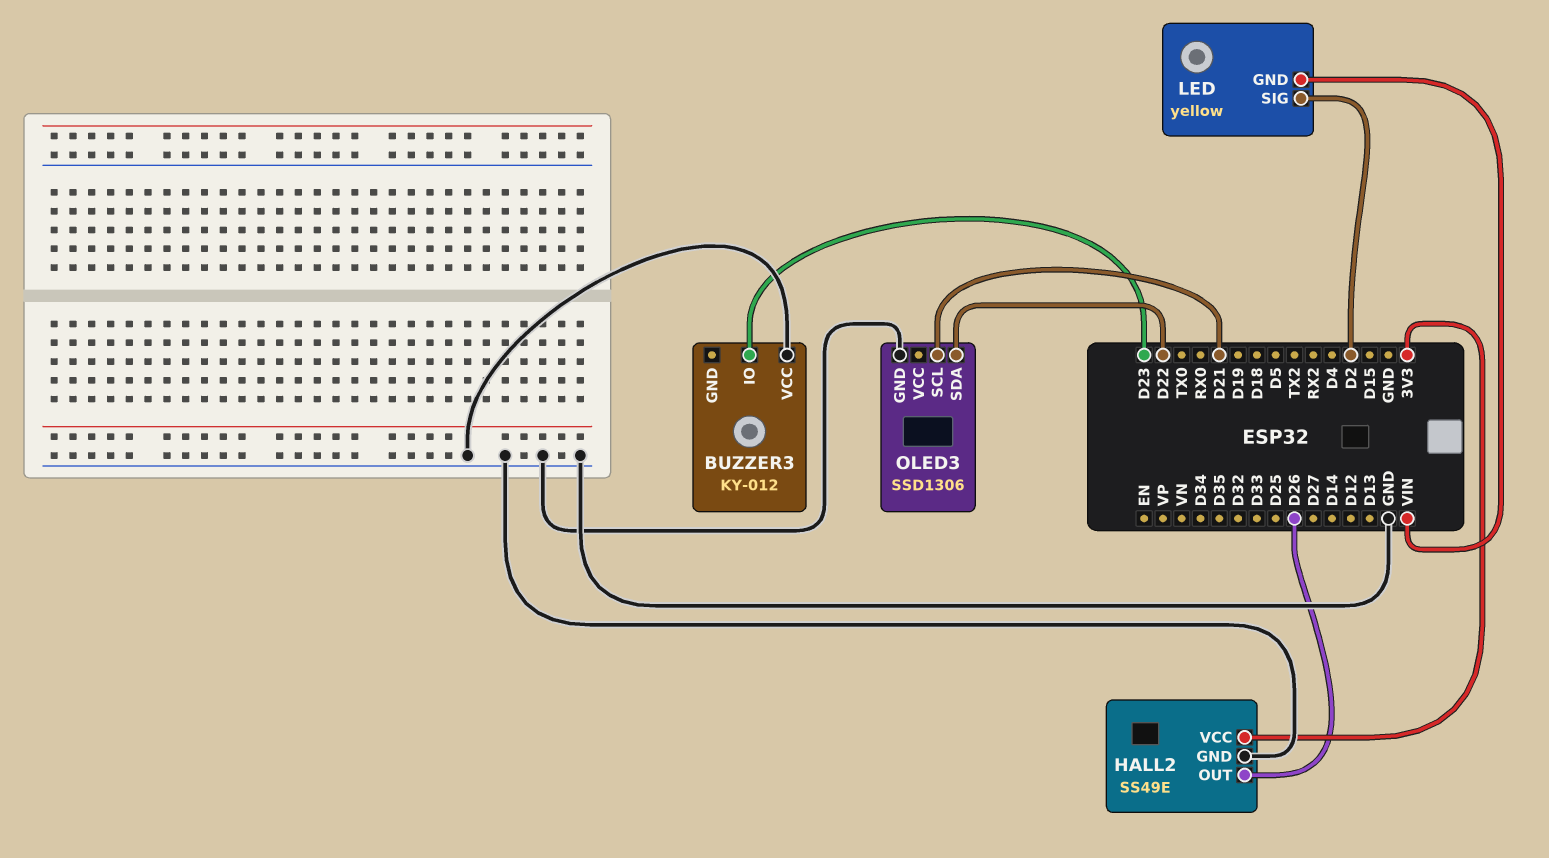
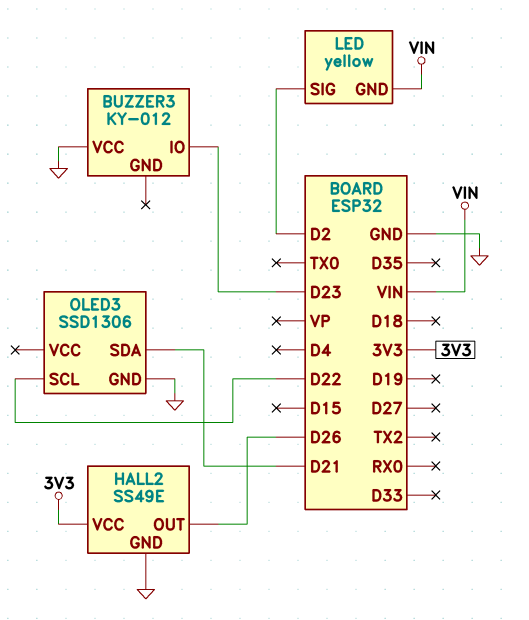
OLED3 pin SCL: D21 -> D22
OLED3 pin SDA: D22 -> D21

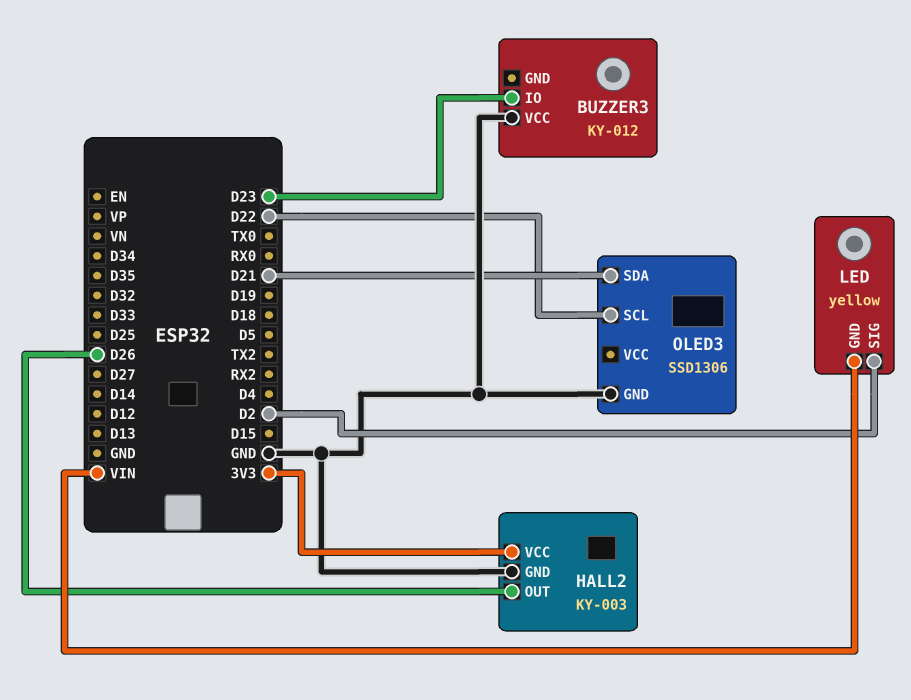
HALL2: SS49E -> KY-003

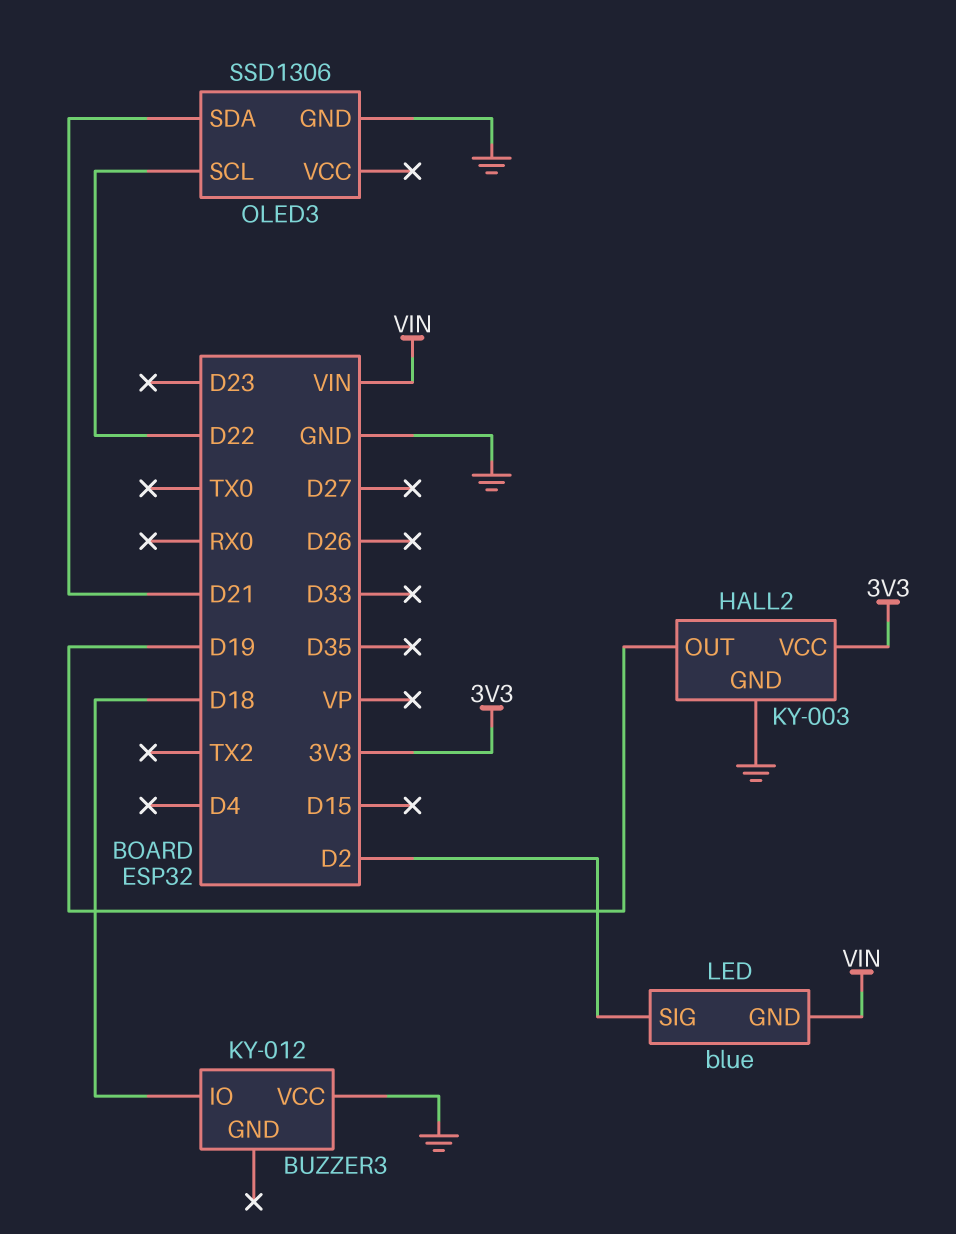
BUZZER3 pin IO: D23 -> D18
HALL2 pin OUT: D26 -> D19
LED: yellow -> blue

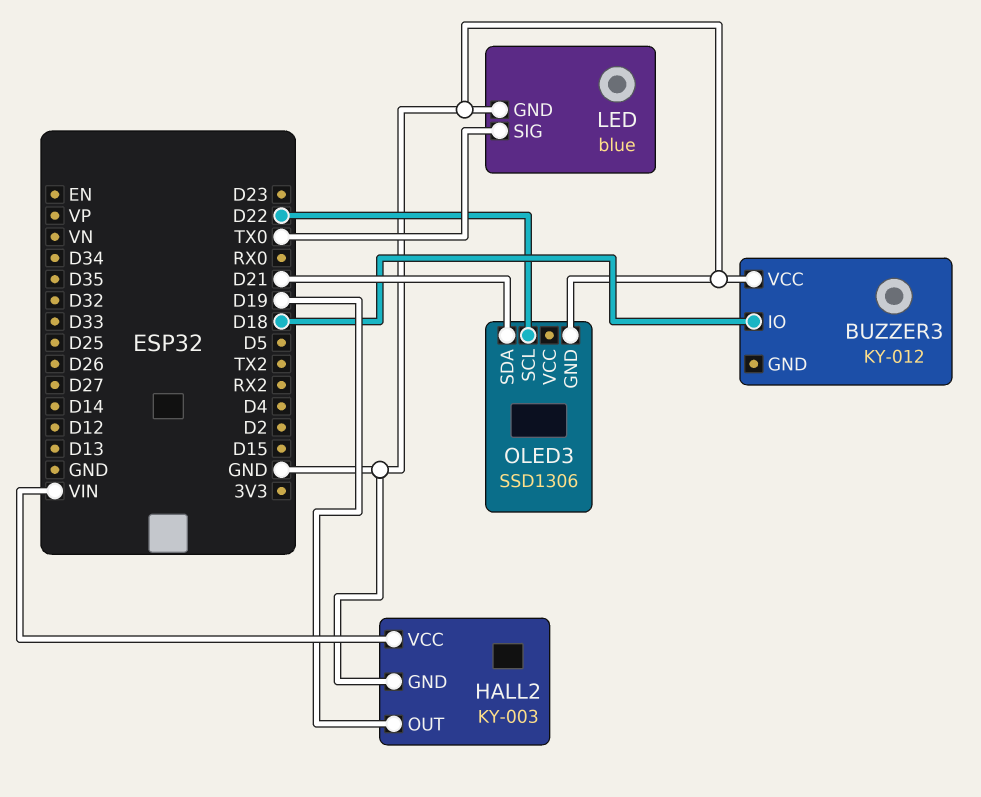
HALL2 pin VCC: 3V3 -> VIN
LED pin GND: VIN -> GND
LED pin SIG: D2 -> TX0

